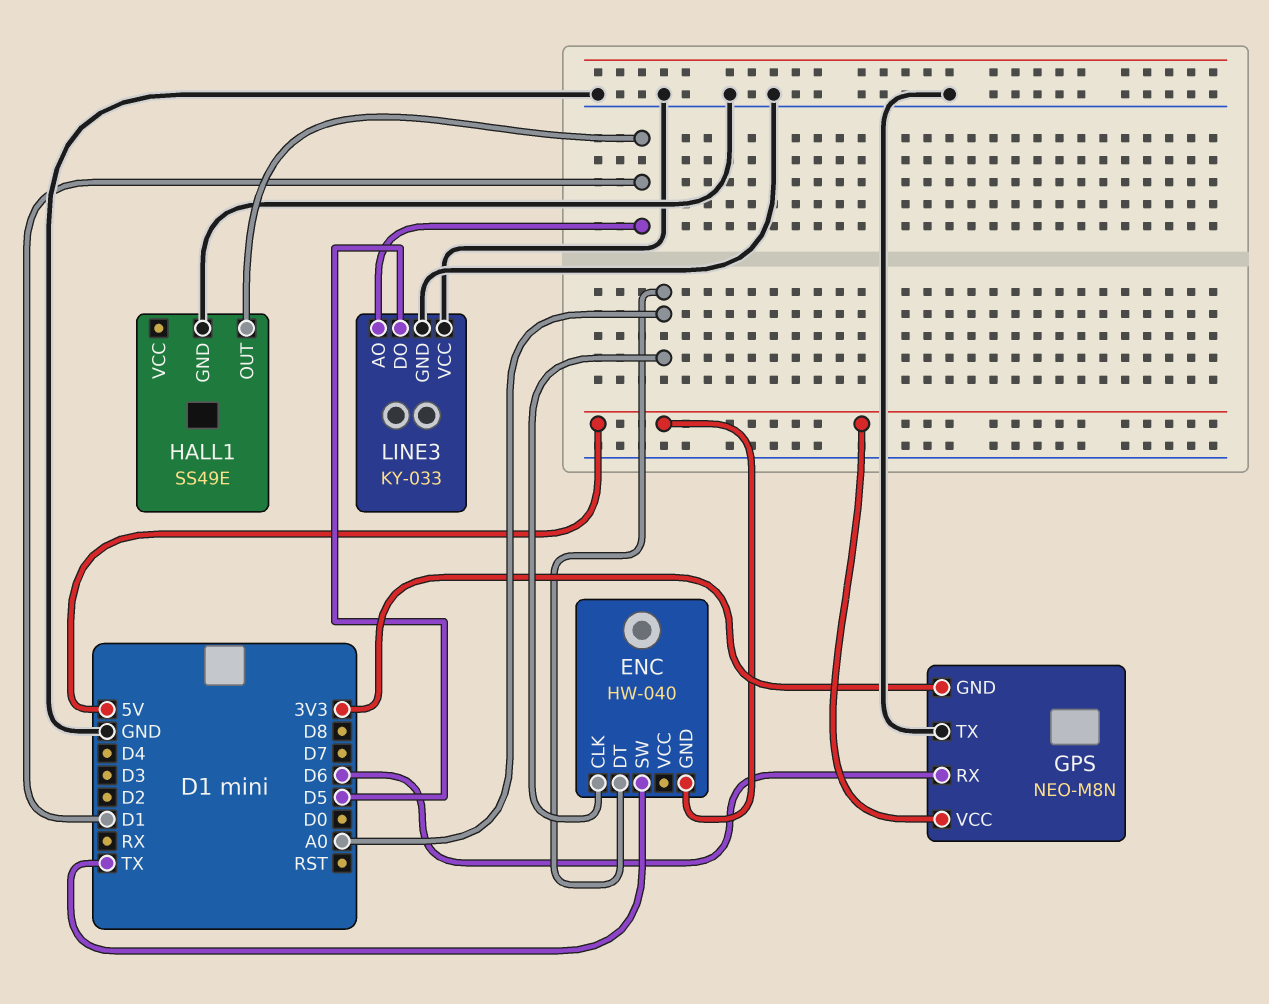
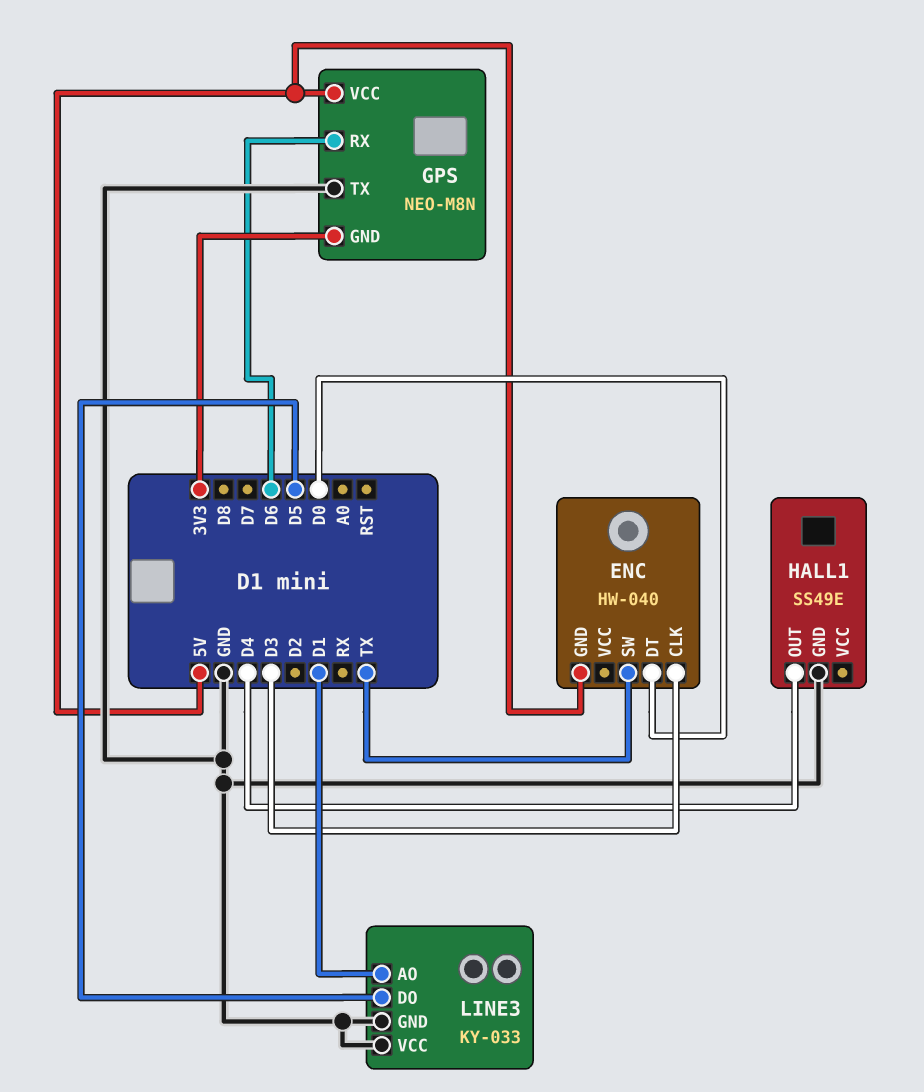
ENC pin CLK: A0 -> D3
ENC pin DT: A0 -> D0
HALL1 pin OUT: D1 -> D4

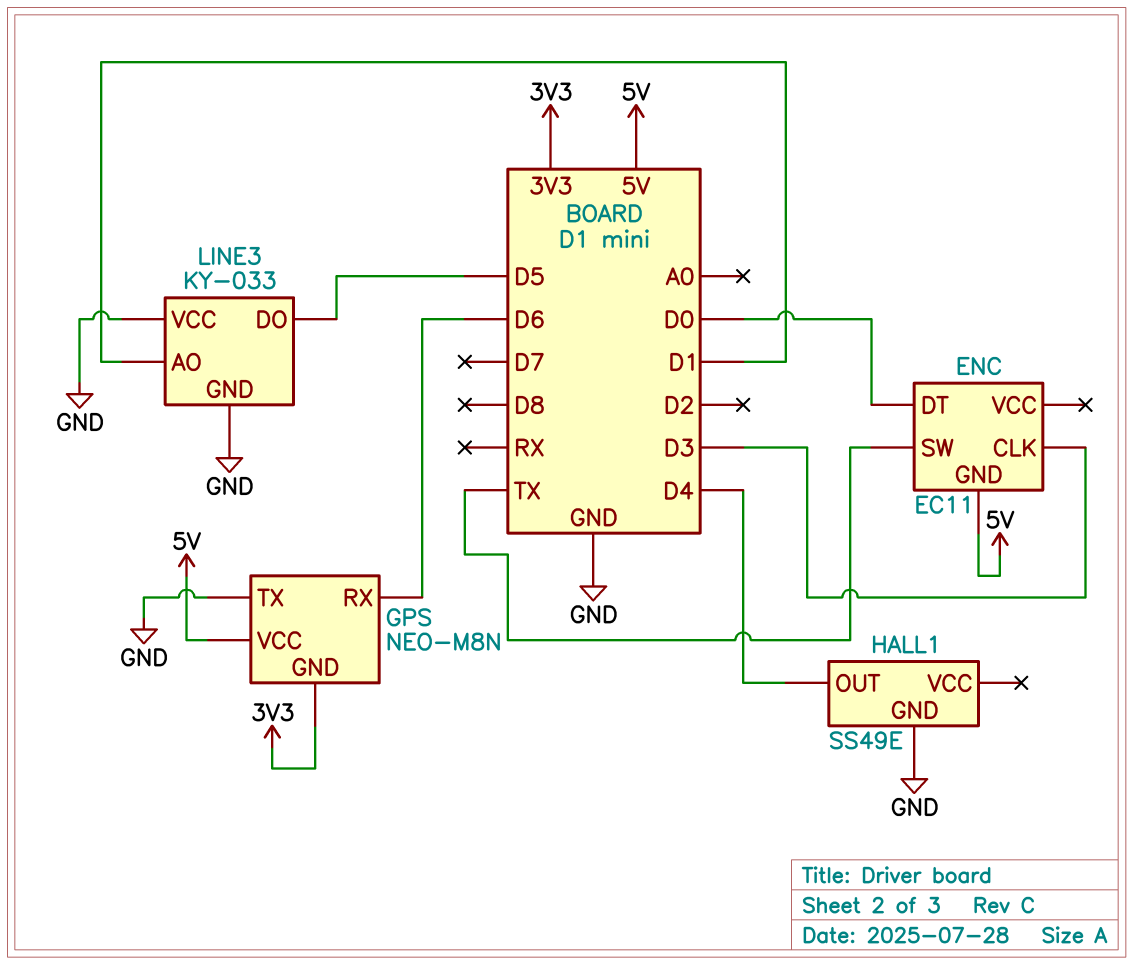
ENC: HW-040 -> EC11

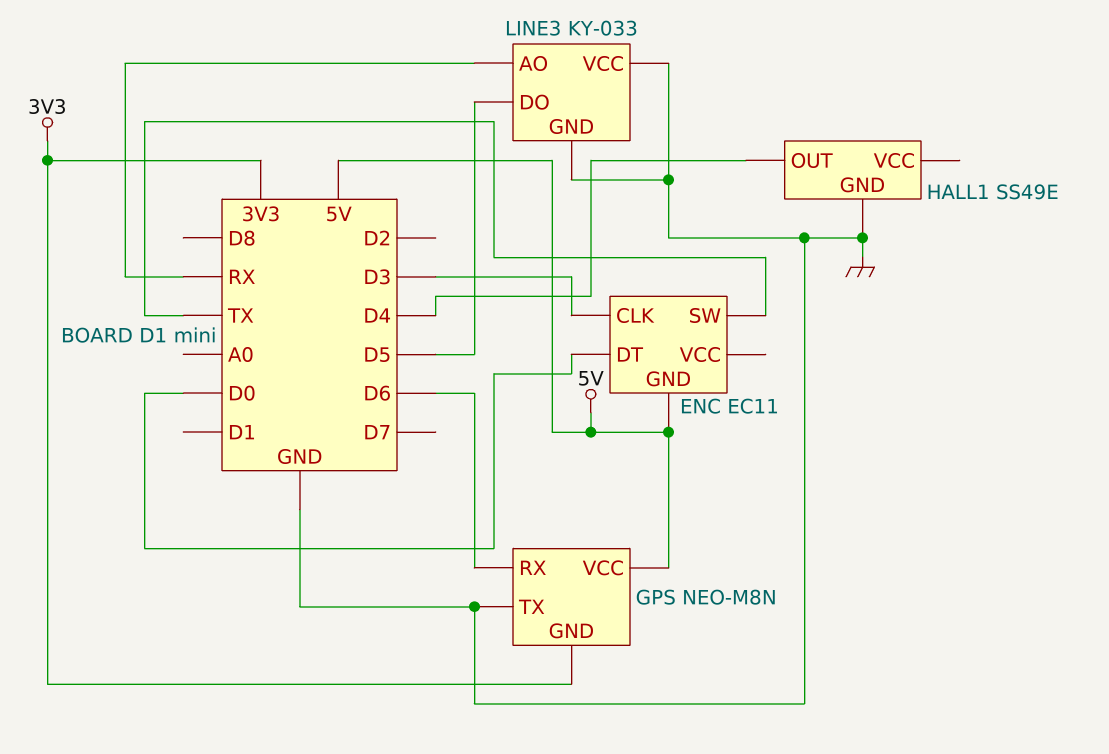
LINE3 pin AO: D1 -> RX

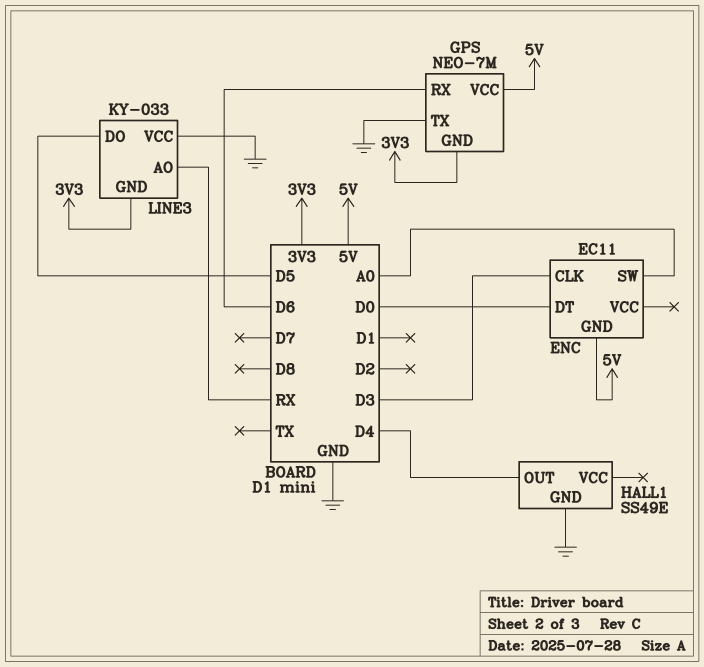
ENC pin SW: TX -> A0
GPS: NEO-M8N -> NEO-7M
LINE3 pin GND: GND -> 3V3

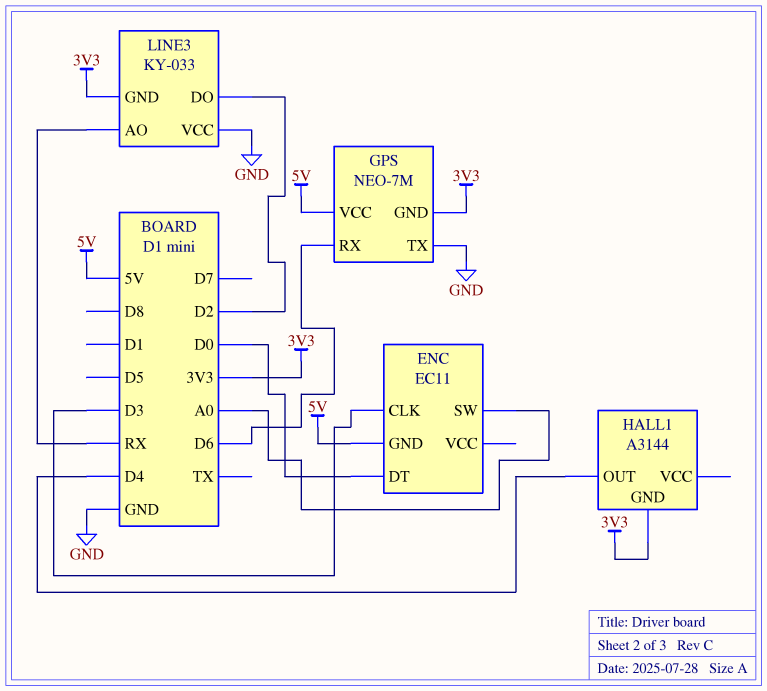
HALL1: SS49E -> A3144
HALL1 pin GND: GND -> 3V3
LINE3 pin DO: D5 -> D2

